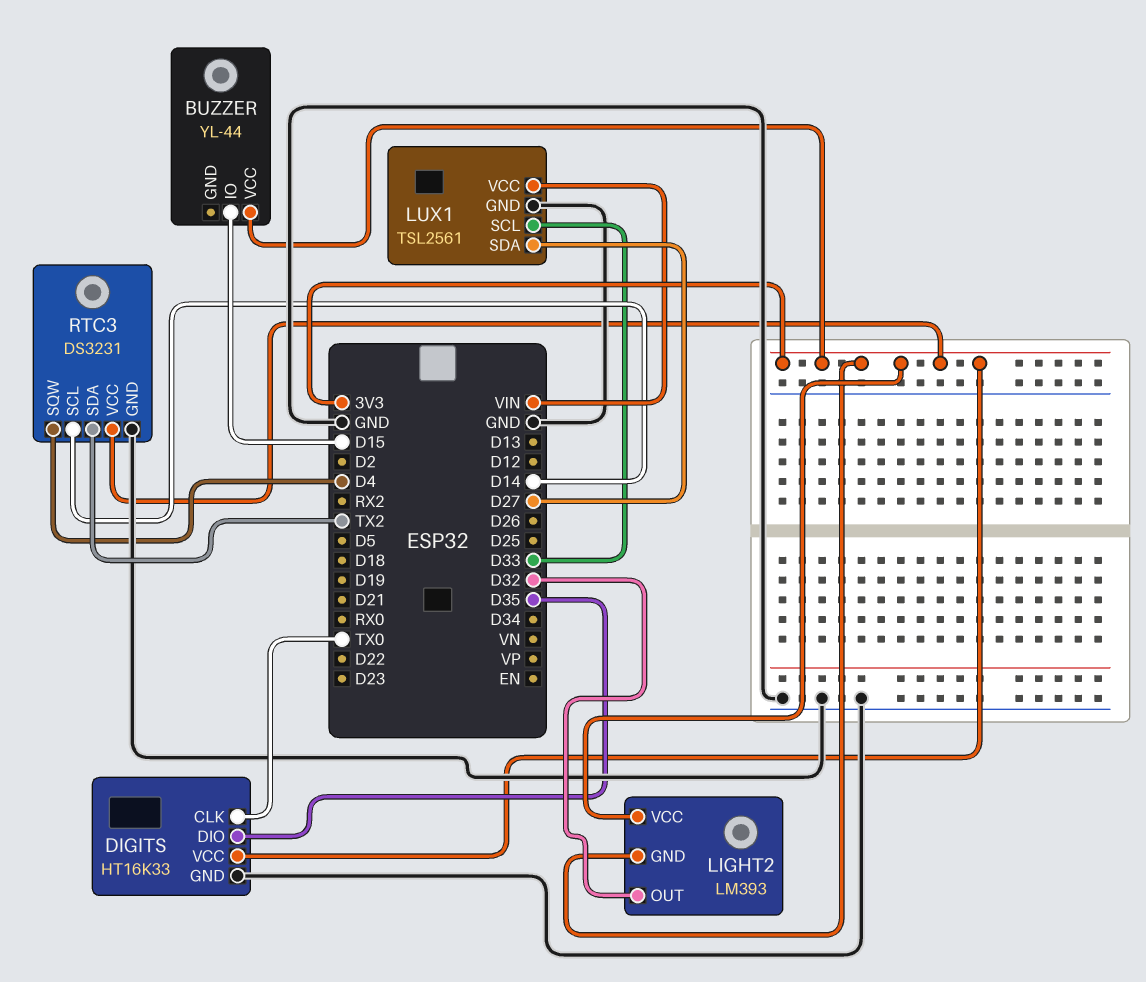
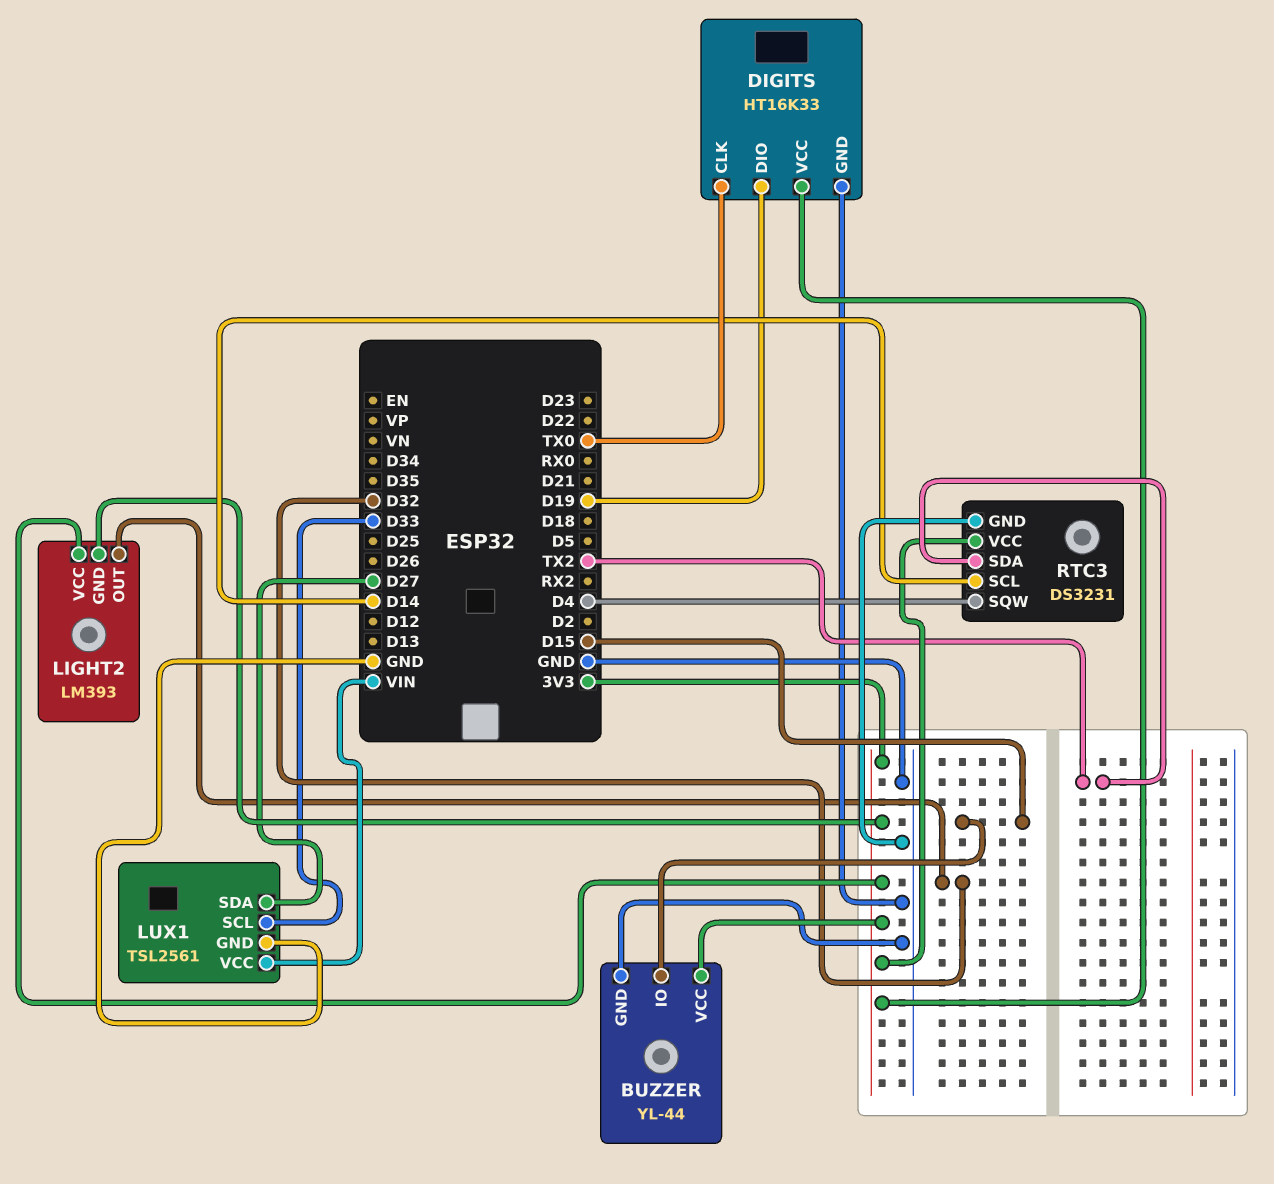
BUZZER pin GND: none -> GND
DIGITS pin DIO: D35 -> D19

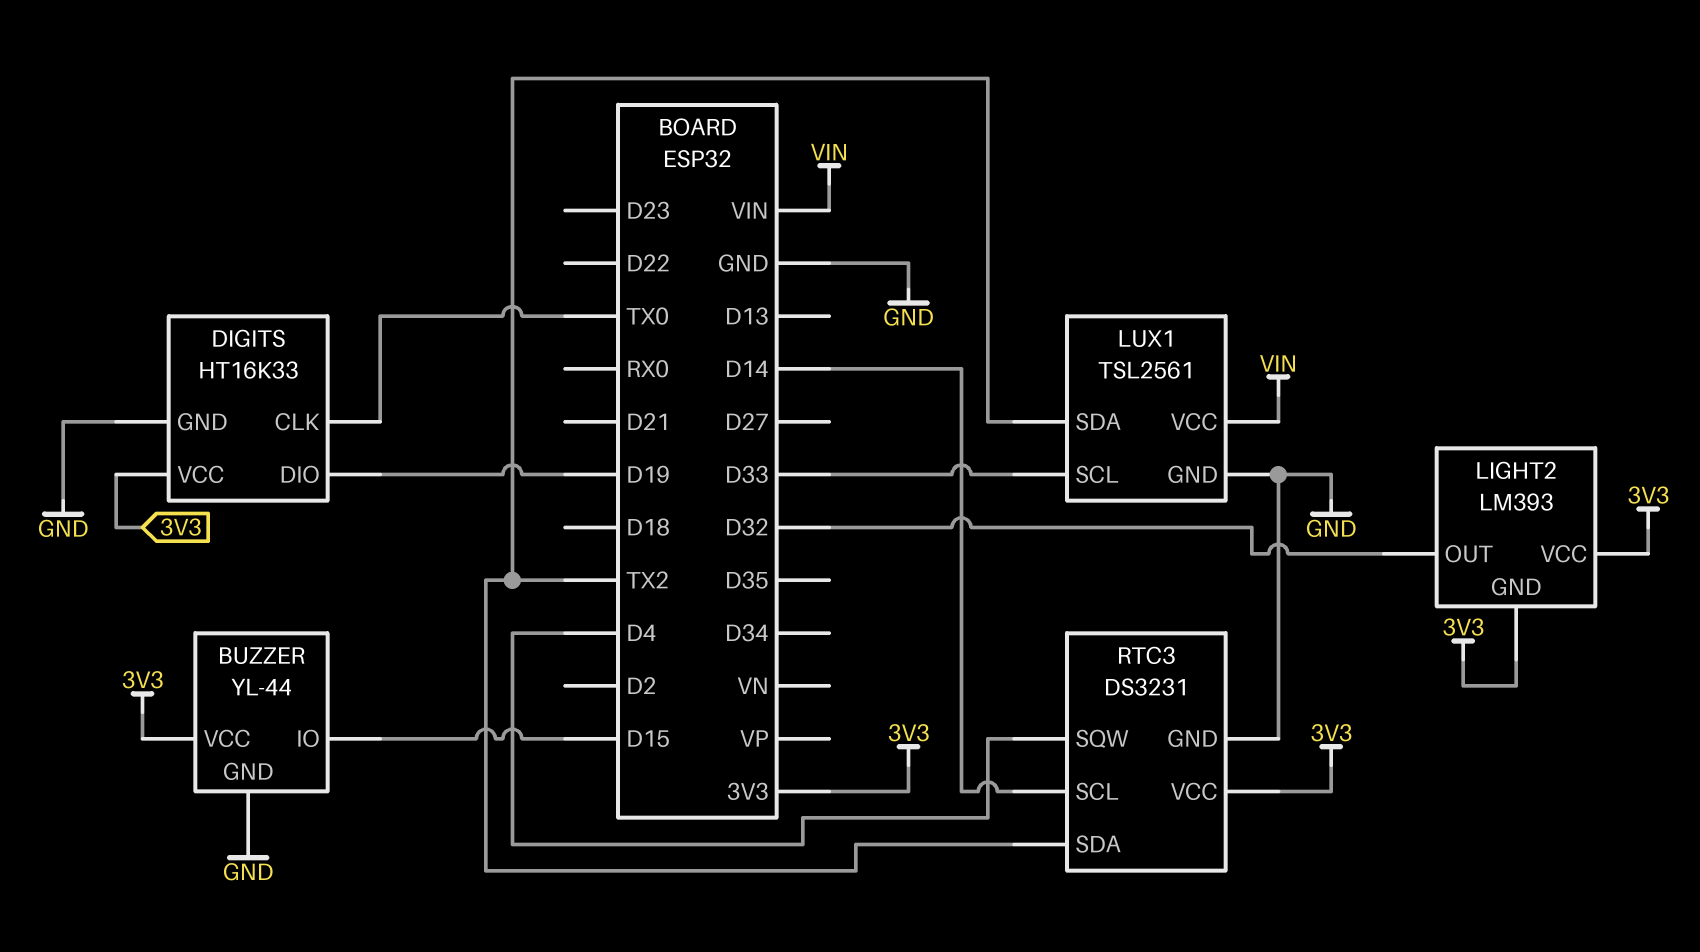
LUX1 pin SDA: D27 -> TX2

